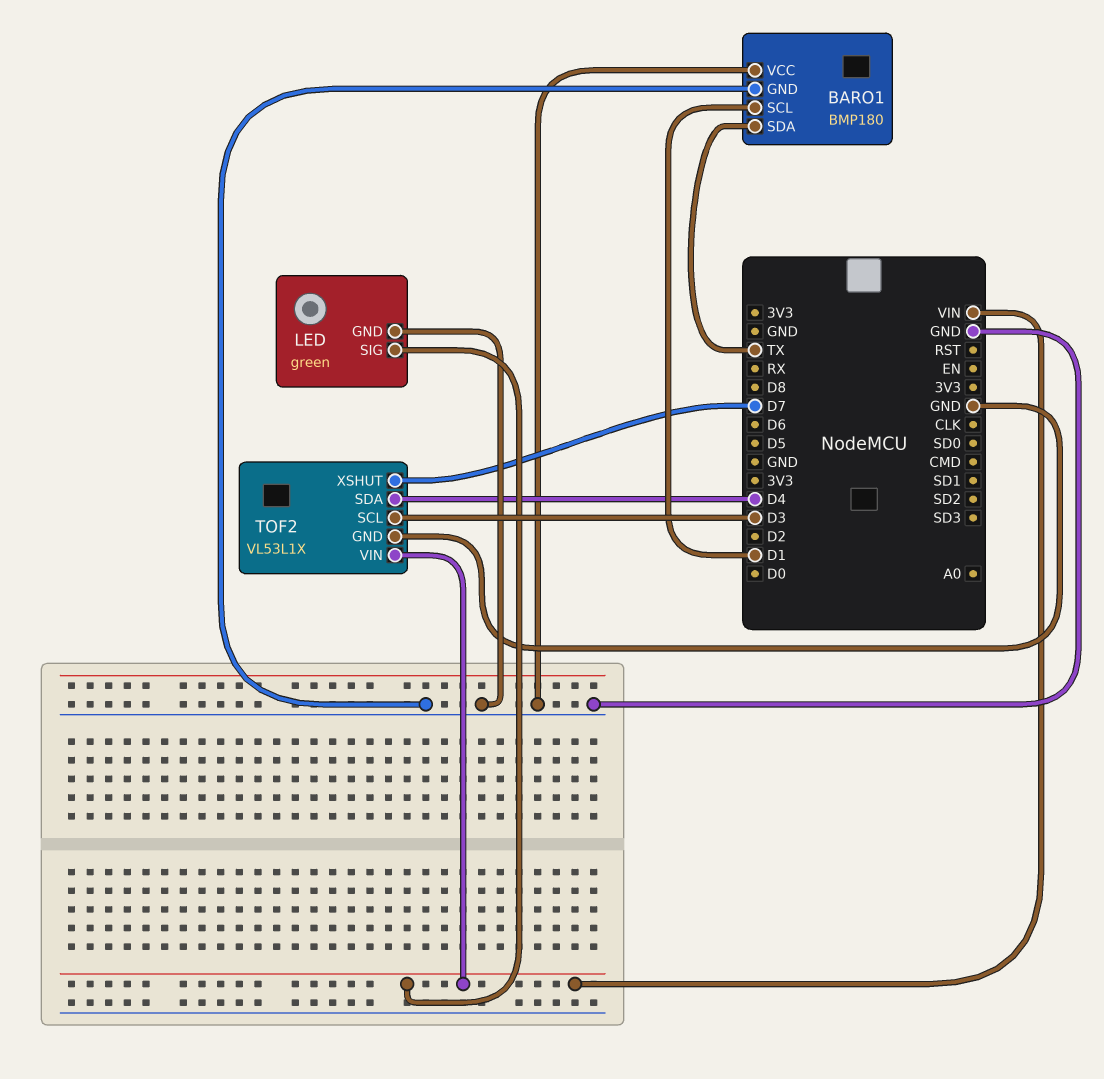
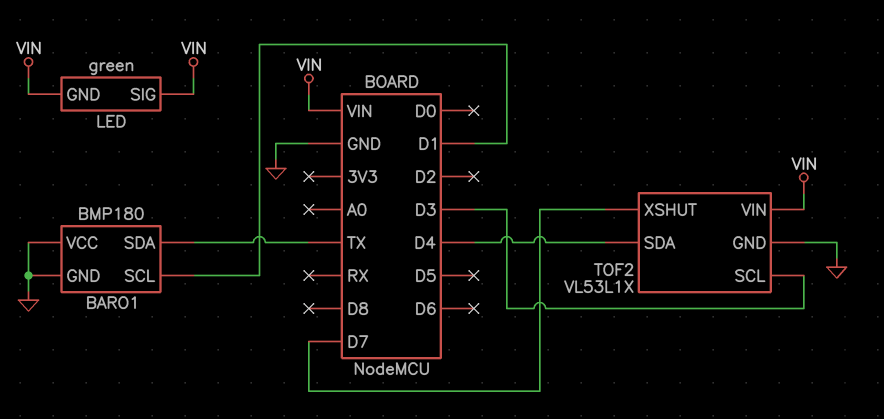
LED pin GND: GND -> VIN

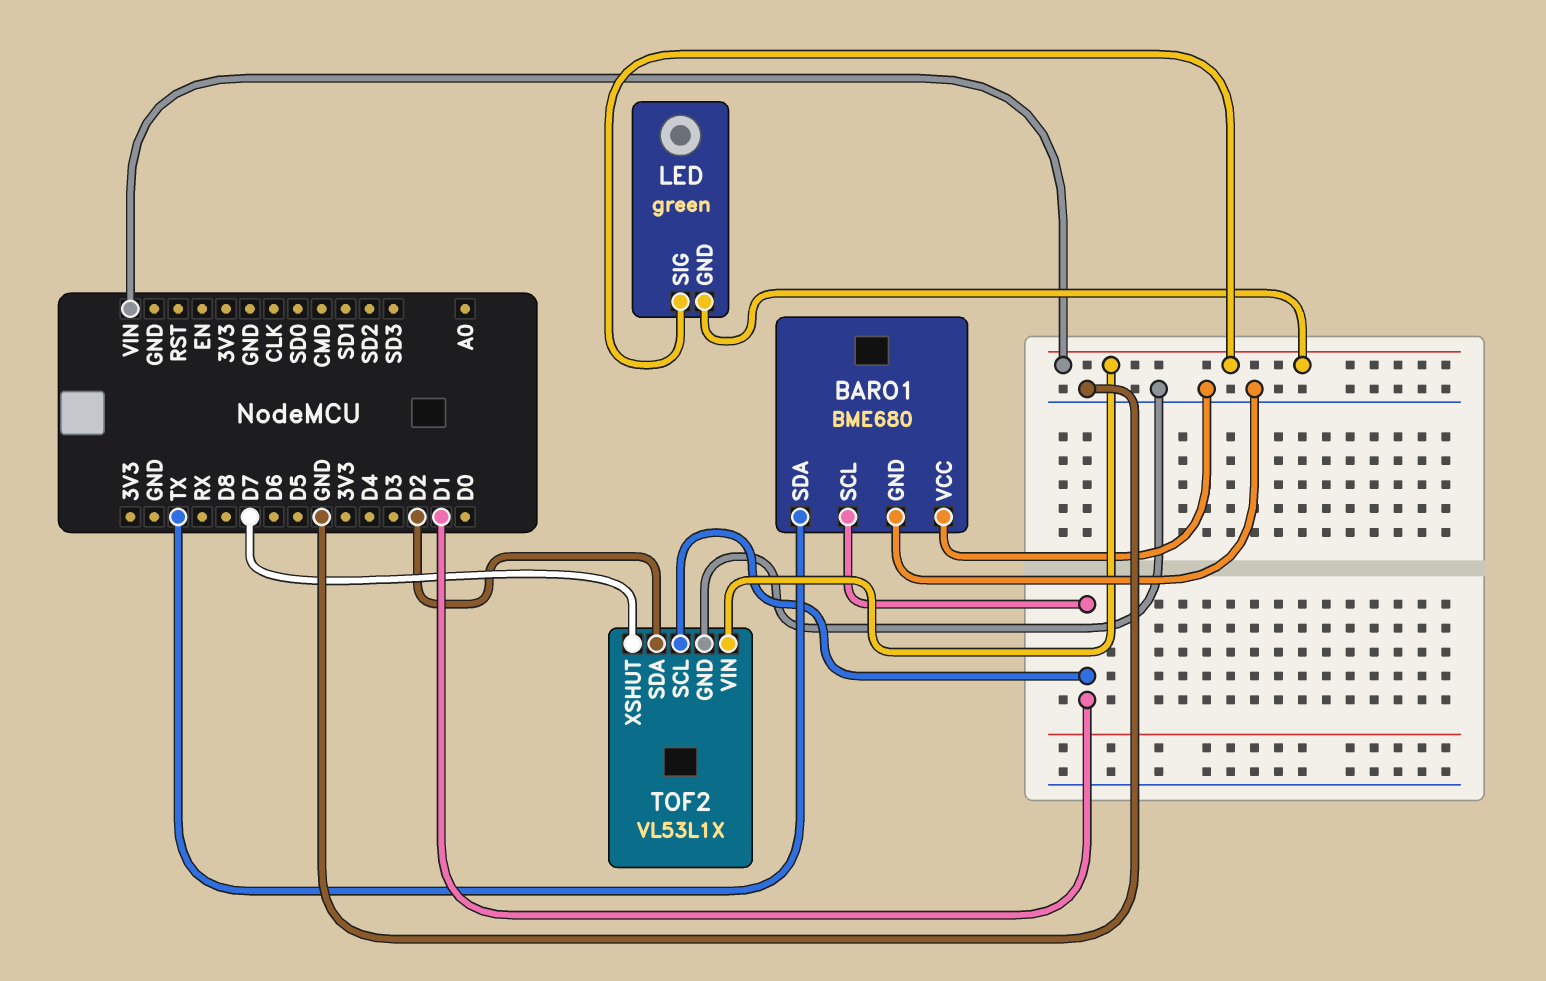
BARO1: BMP180 -> BME680
TOF2 pin SCL: D3 -> D1
TOF2 pin SDA: D4 -> D2

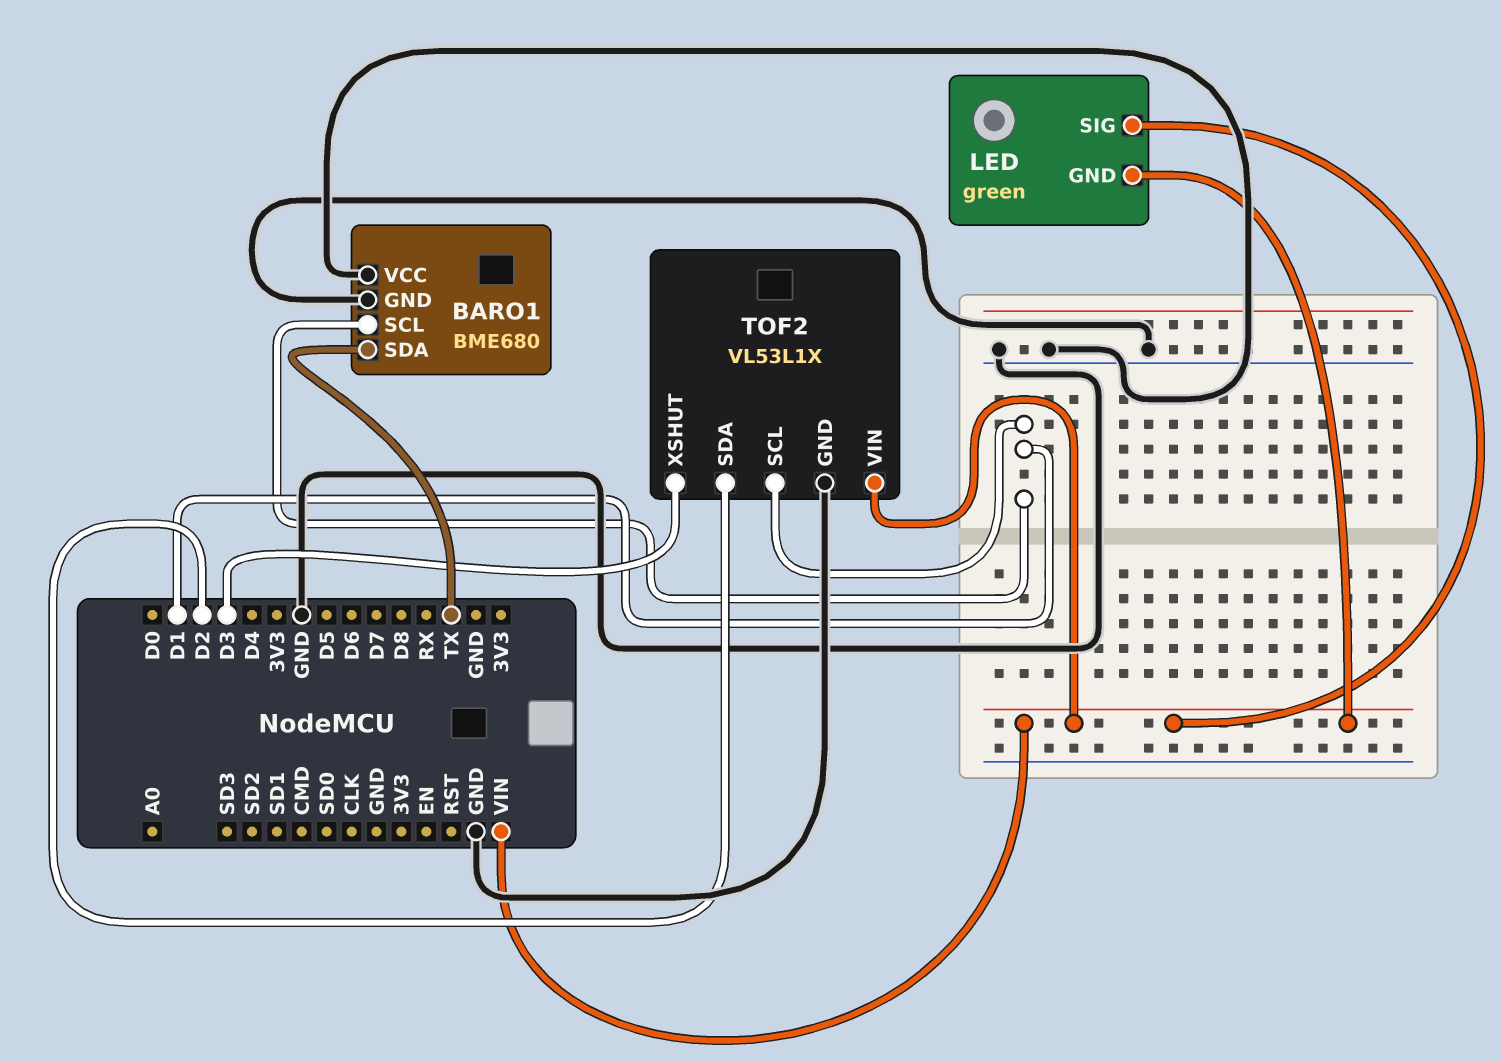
TOF2 pin XSHUT: D7 -> D3

